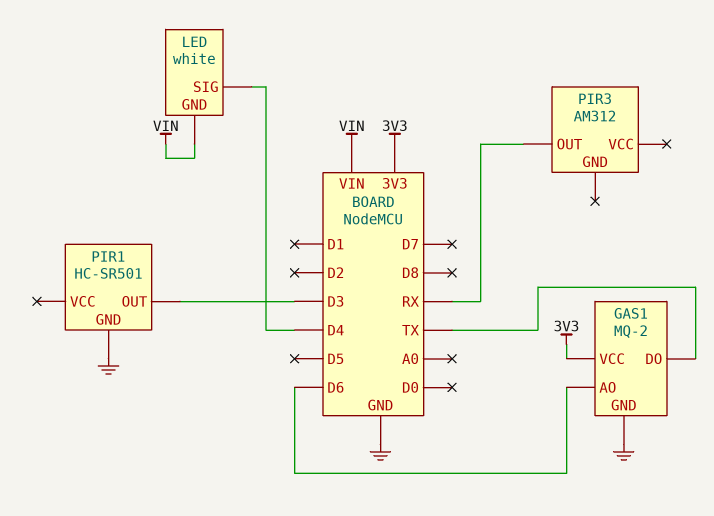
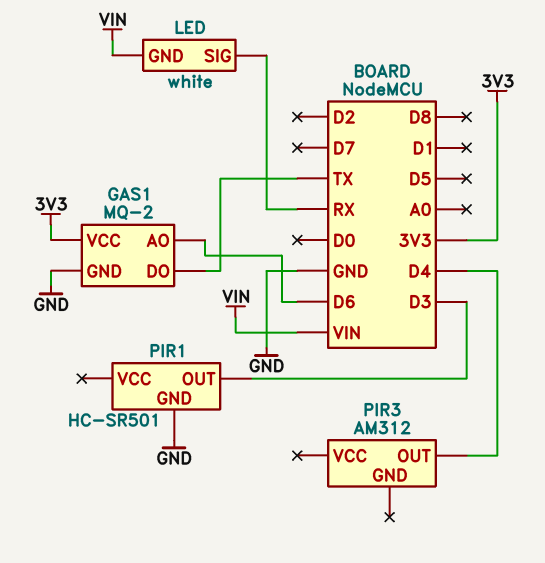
LED pin SIG: D4 -> RX
PIR3 pin OUT: RX -> D4

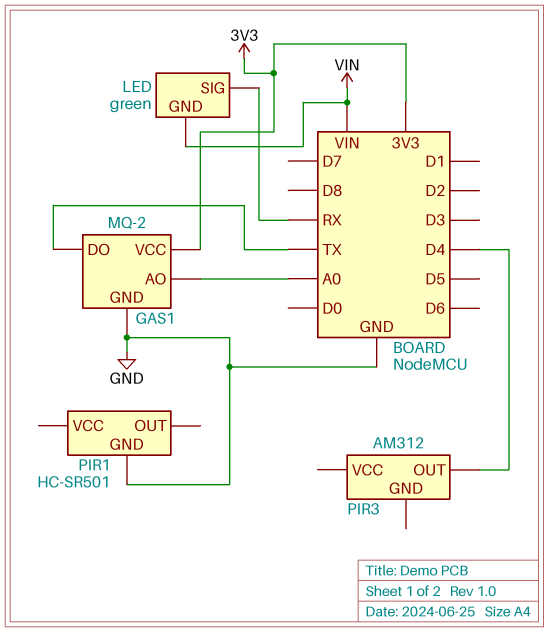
GAS1 pin AO: D6 -> A0
LED: white -> green
PIR1 pin OUT: D3 -> none

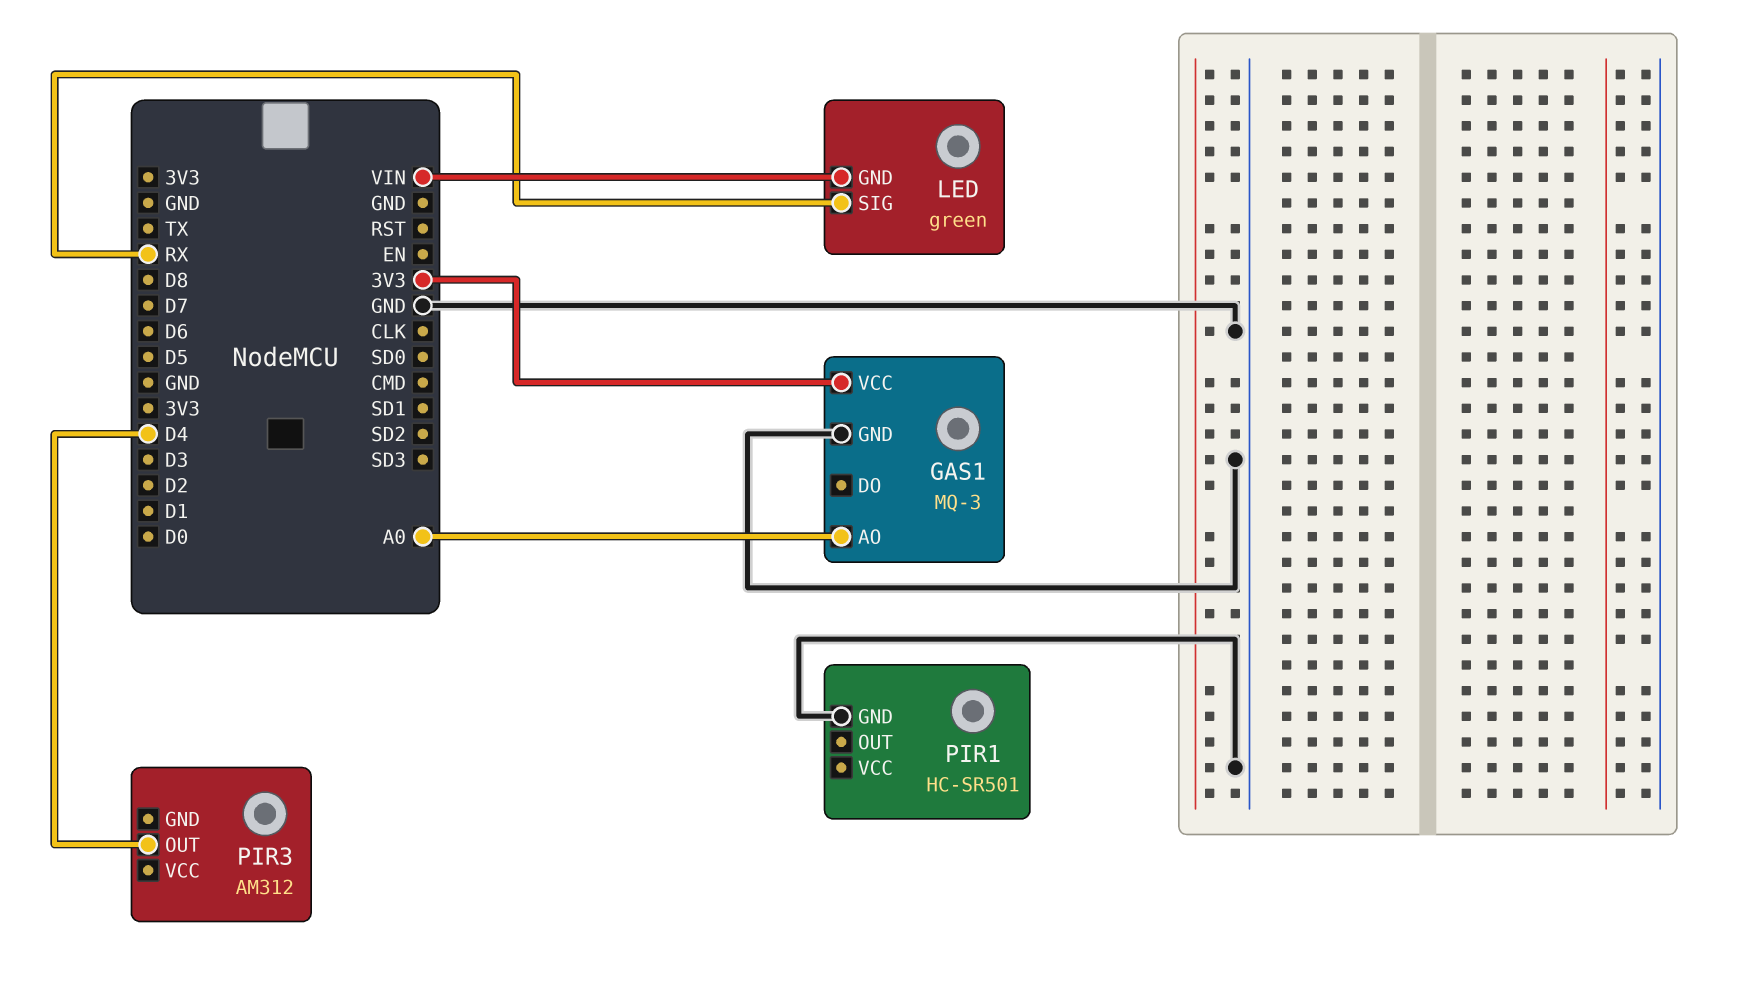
GAS1: MQ-2 -> MQ-3
GAS1 pin DO: TX -> none

